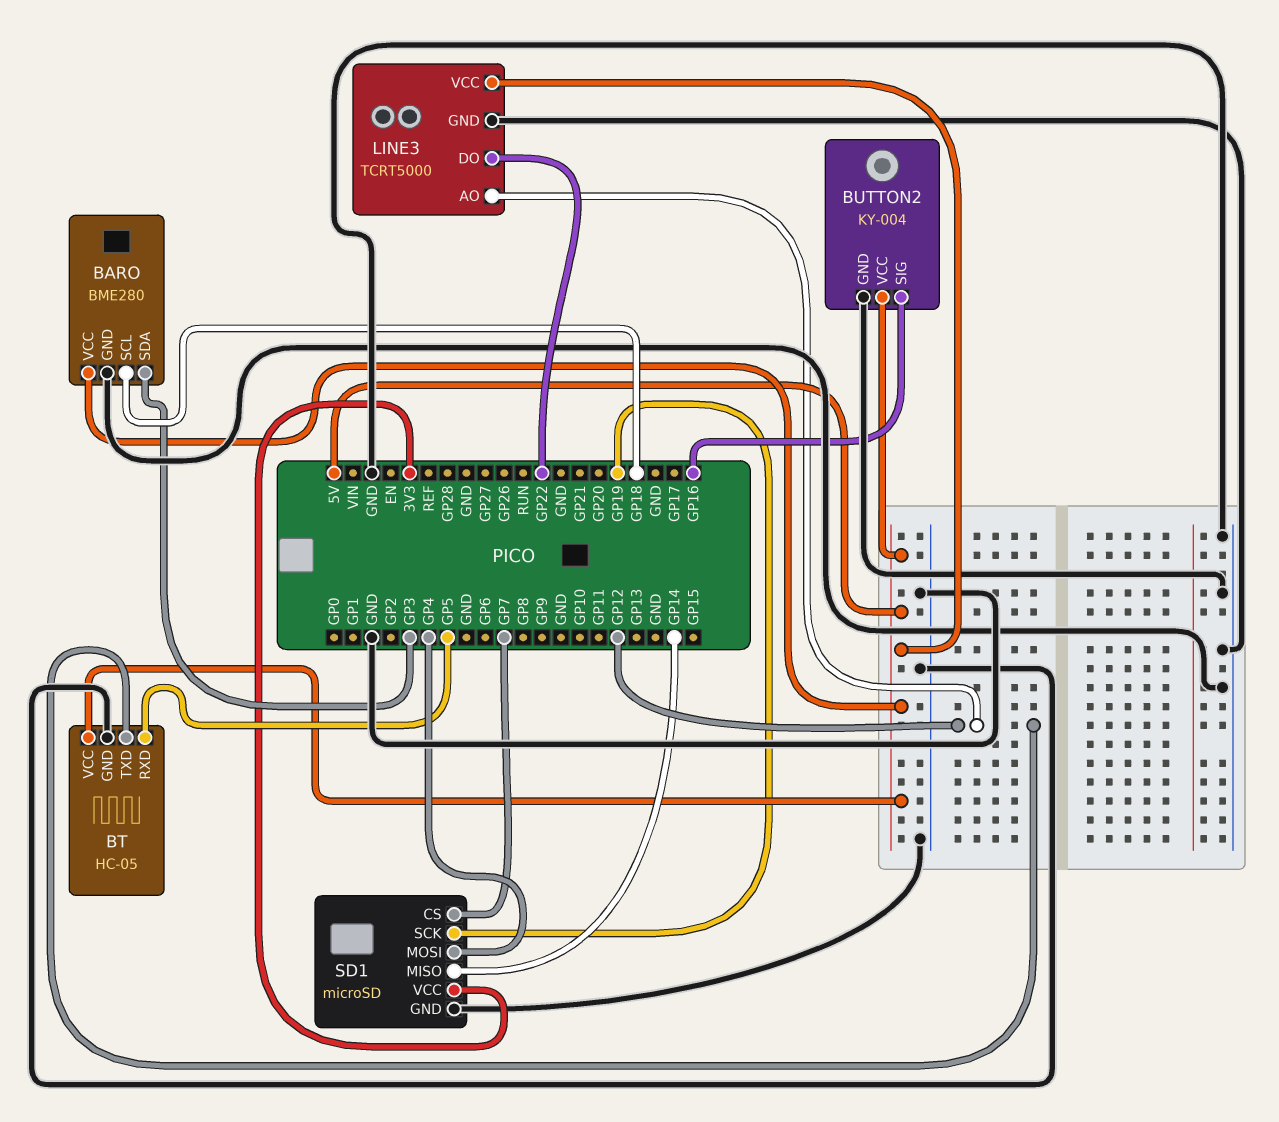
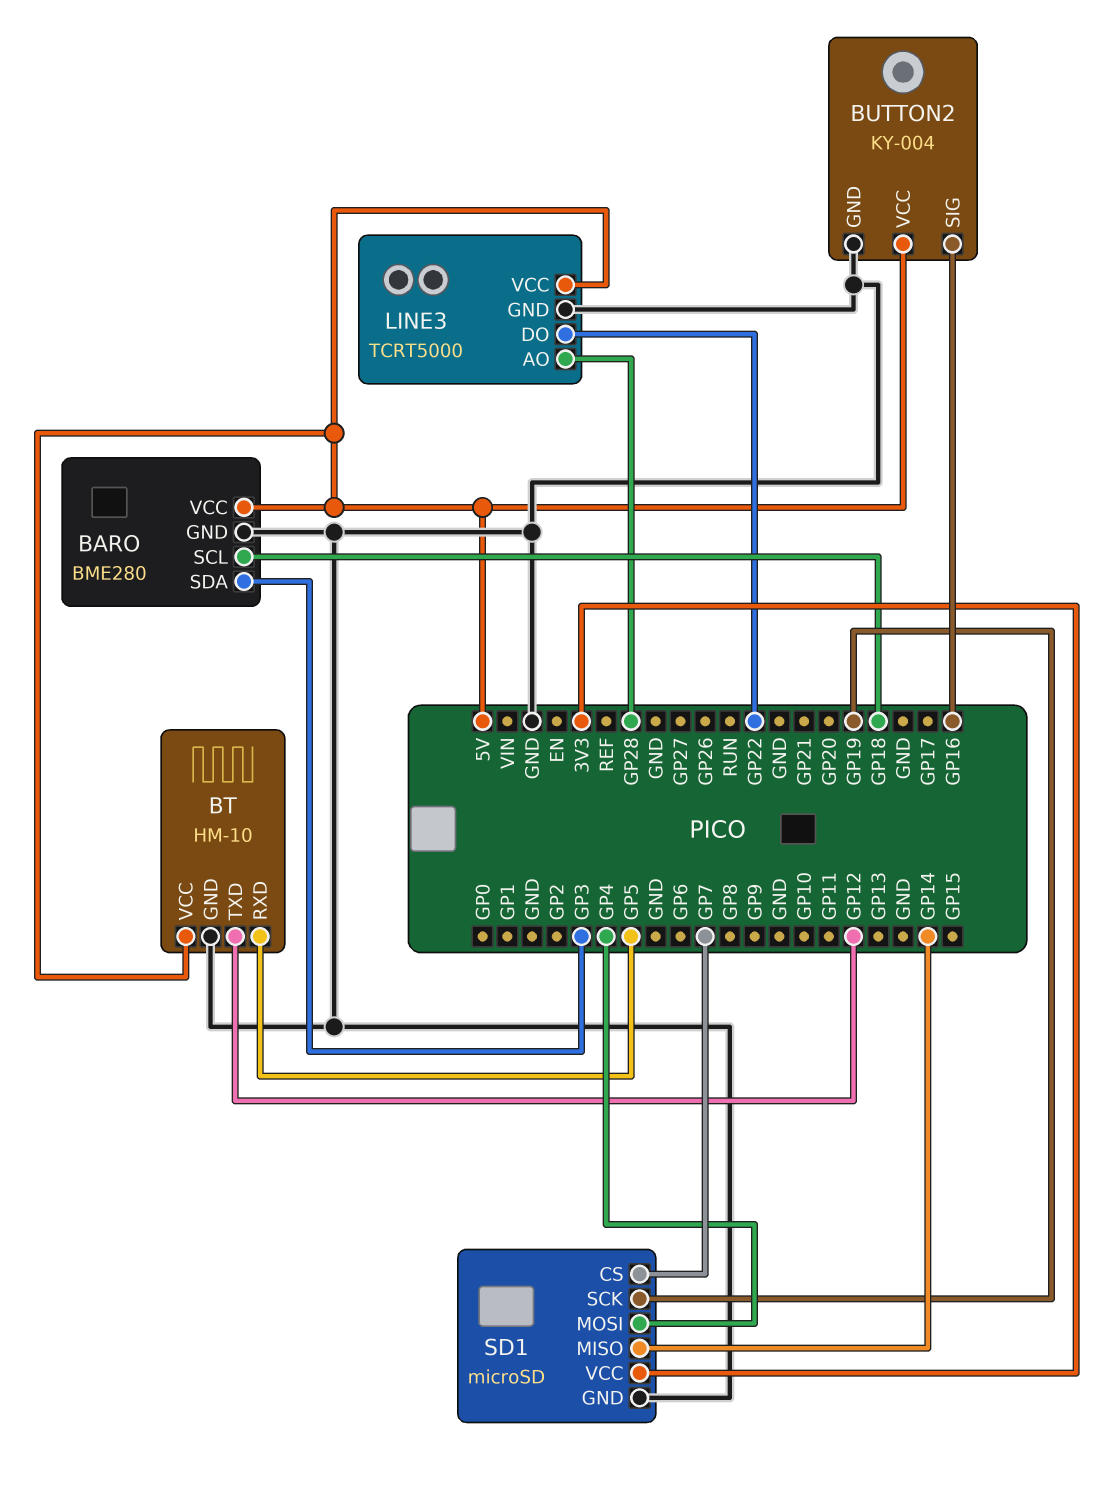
BT: HC-05 -> HM-10
LINE3 pin AO: GP12 -> GP28

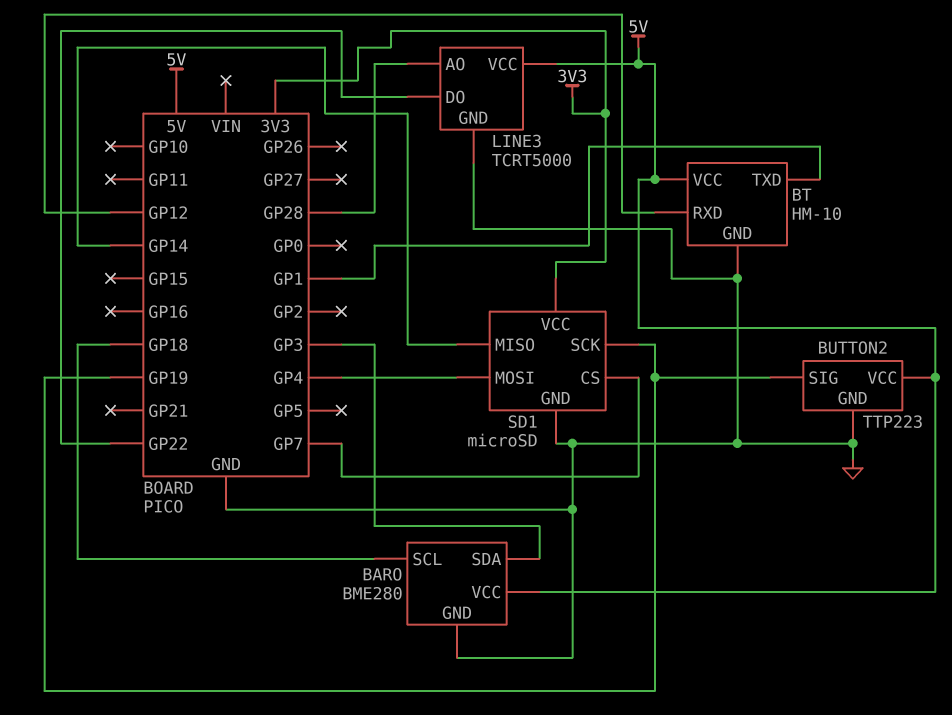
BT pin RXD: GP5 -> GP12
BT pin TXD: GP12 -> GP1
BUTTON2: KY-004 -> TTP223
BUTTON2 pin SIG: GP16 -> GP19

